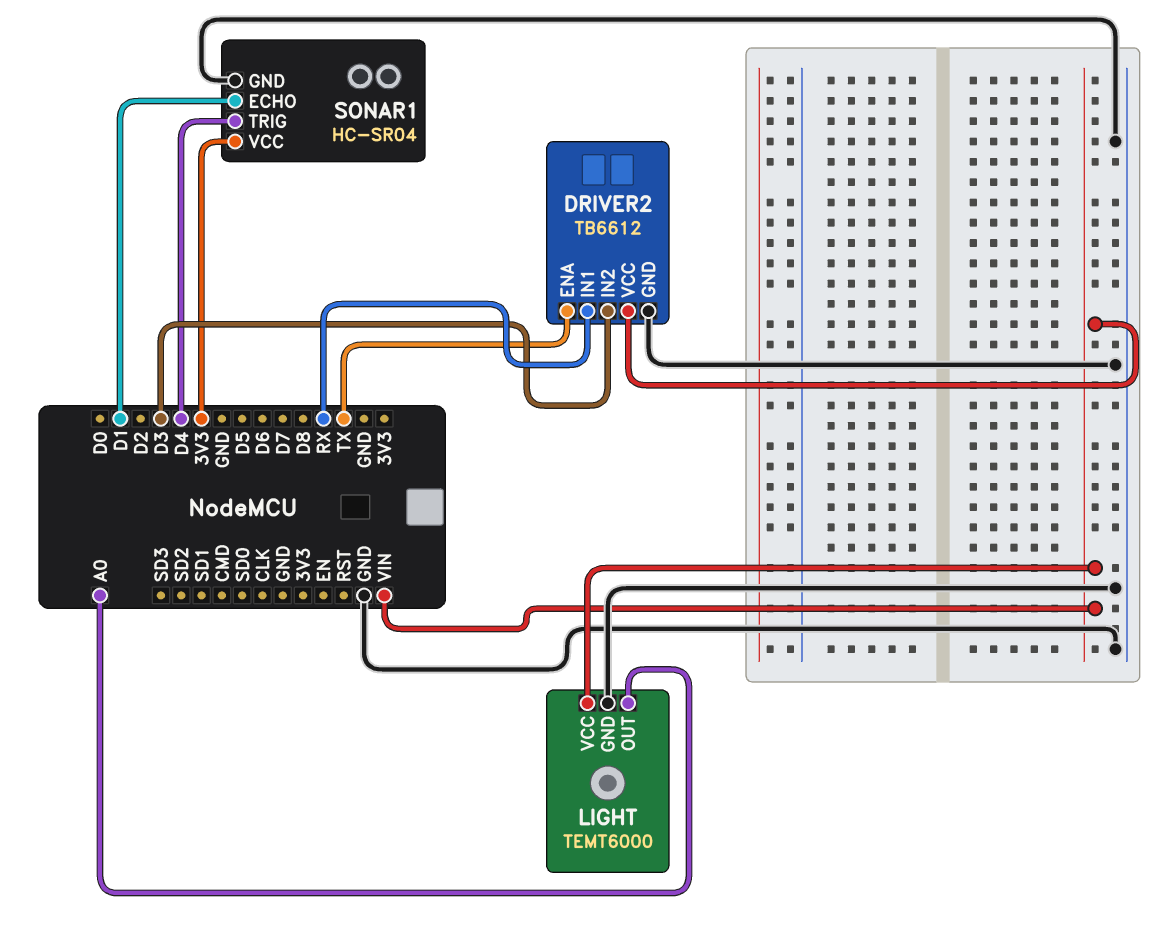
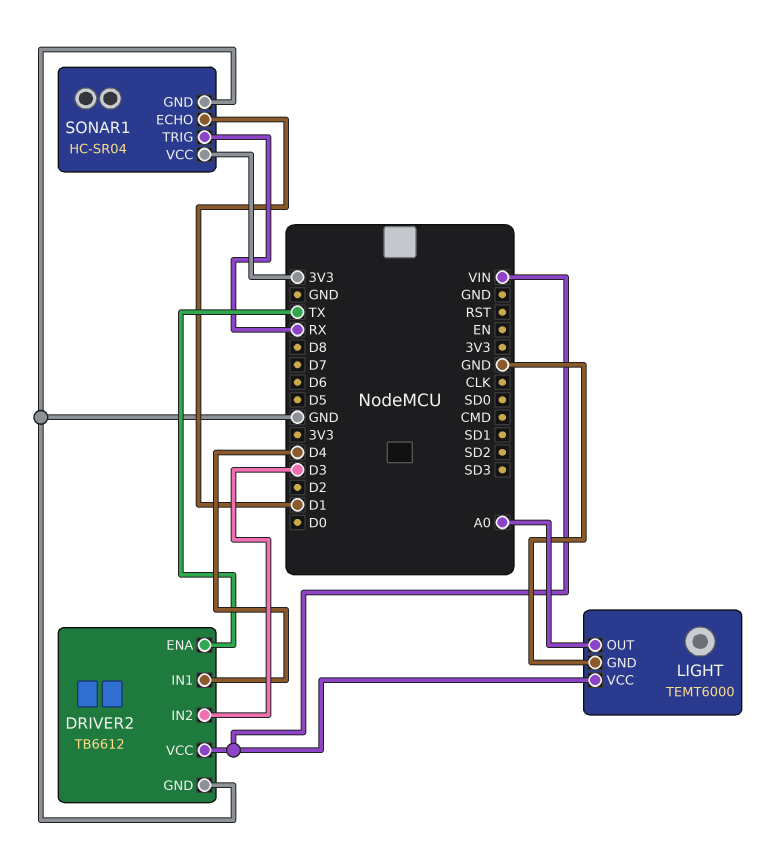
DRIVER2 pin IN1: RX -> D4
SONAR1 pin TRIG: D4 -> RX

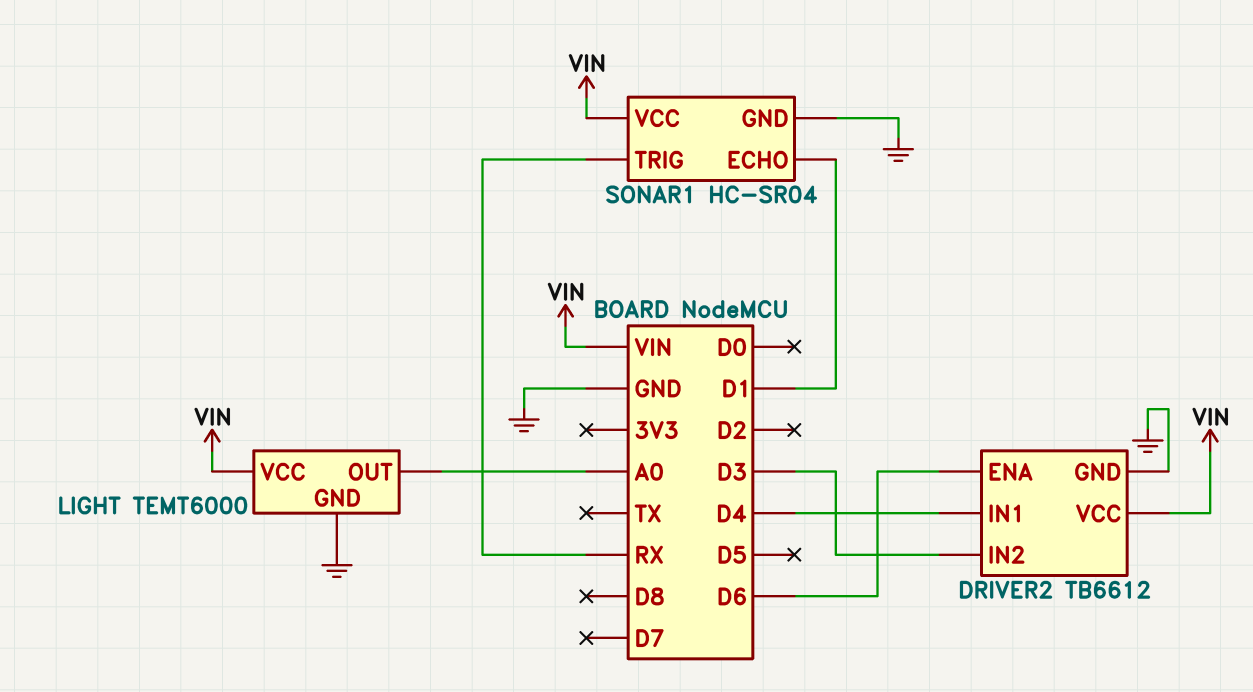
DRIVER2 pin ENA: TX -> D6
SONAR1 pin VCC: 3V3 -> VIN

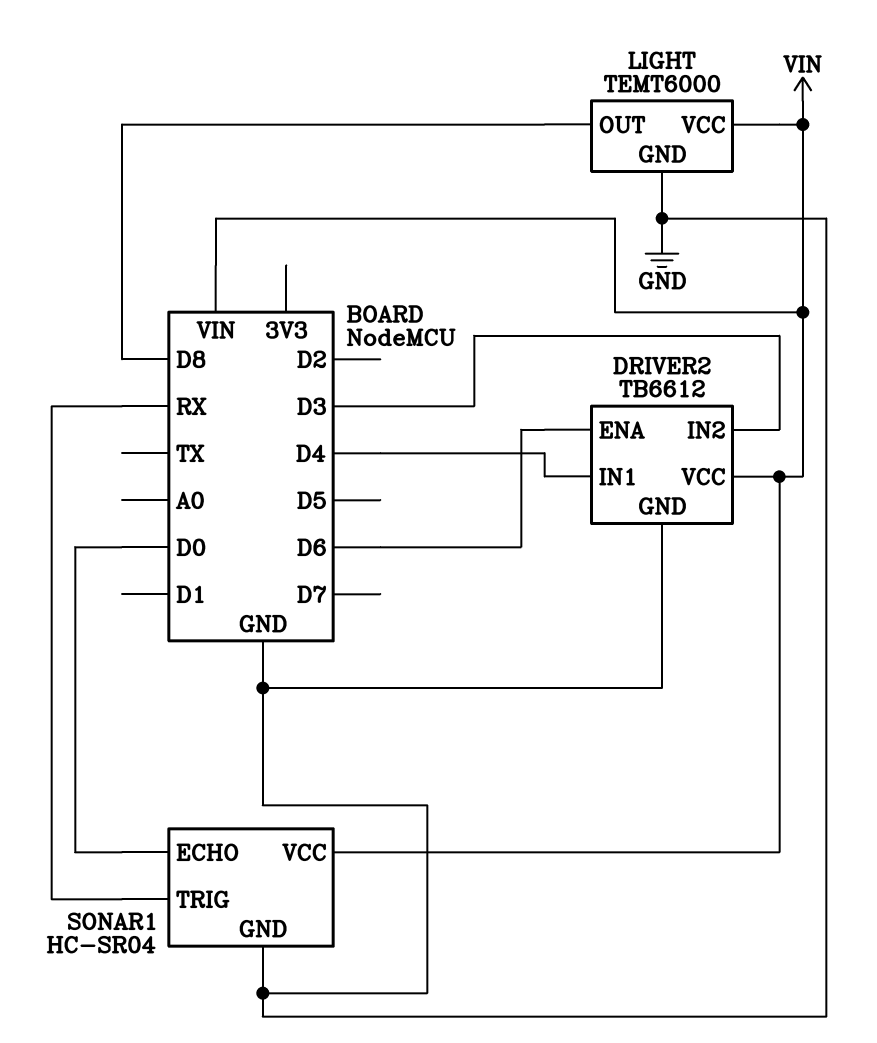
LIGHT pin OUT: A0 -> D8
SONAR1 pin ECHO: D1 -> D0

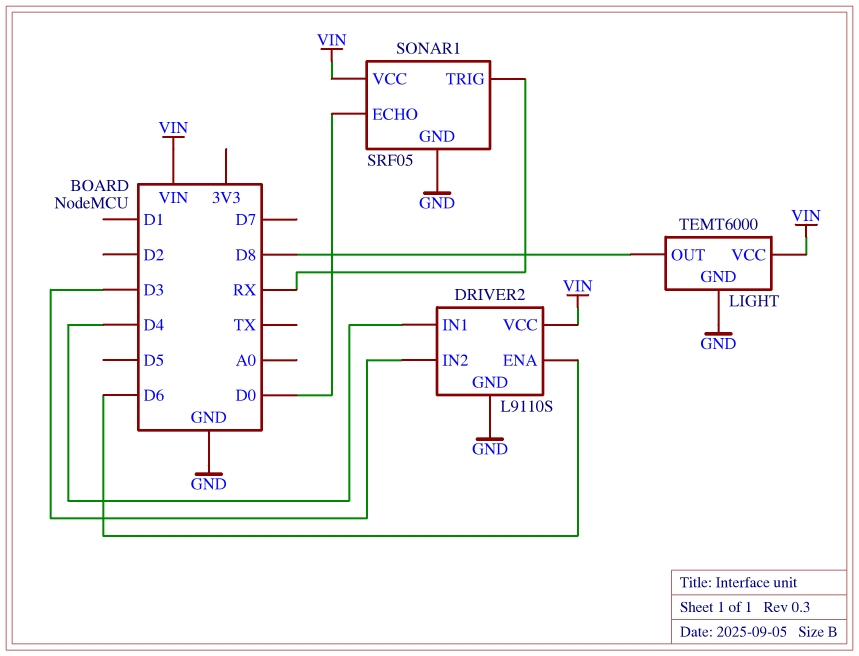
DRIVER2: TB6612 -> L9110S
SONAR1: HC-SR04 -> SRF05

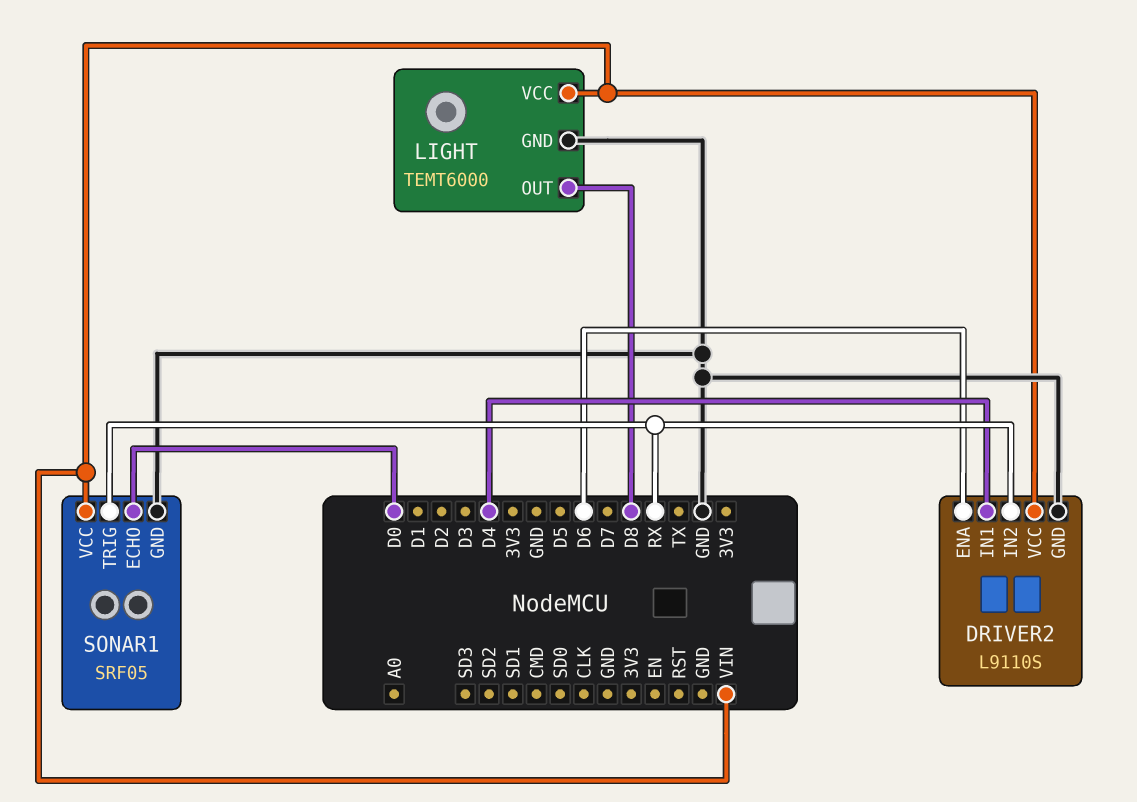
DRIVER2 pin IN2: D3 -> RX

